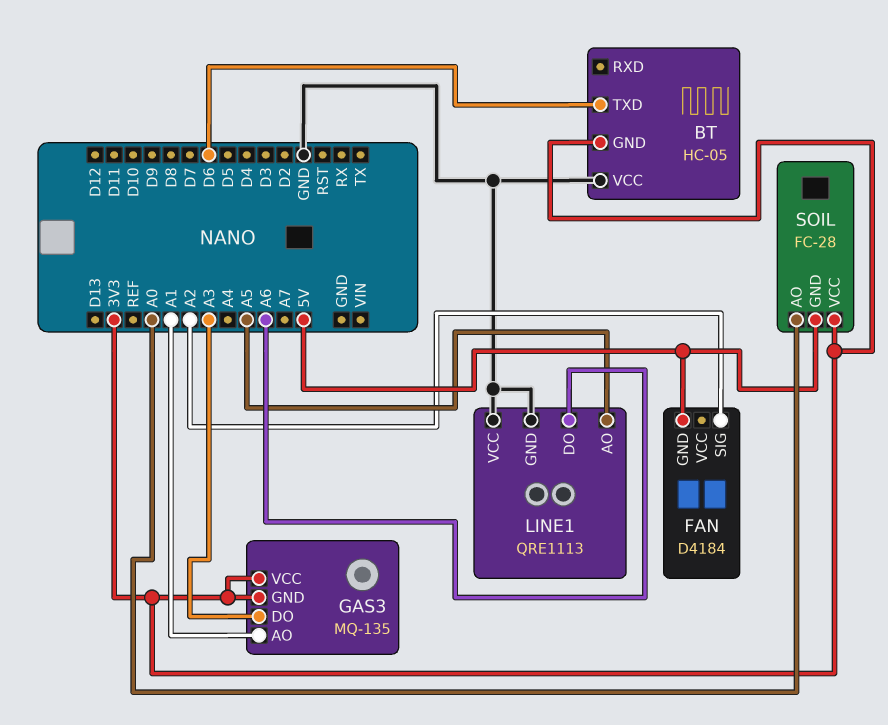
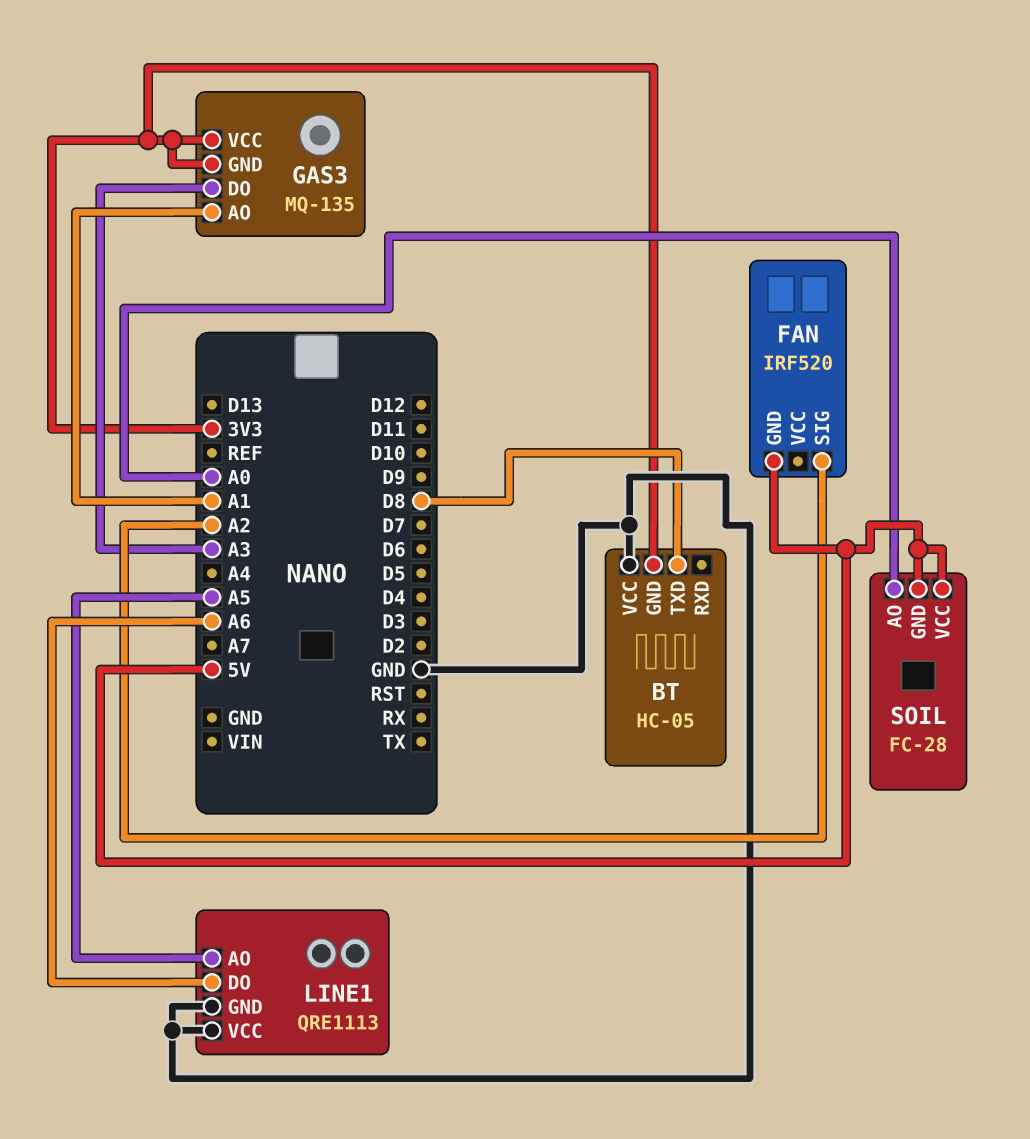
BT pin TXD: D6 -> D8
FAN: D4184 -> IRF520
SOIL pin VCC: 3V3 -> 5V

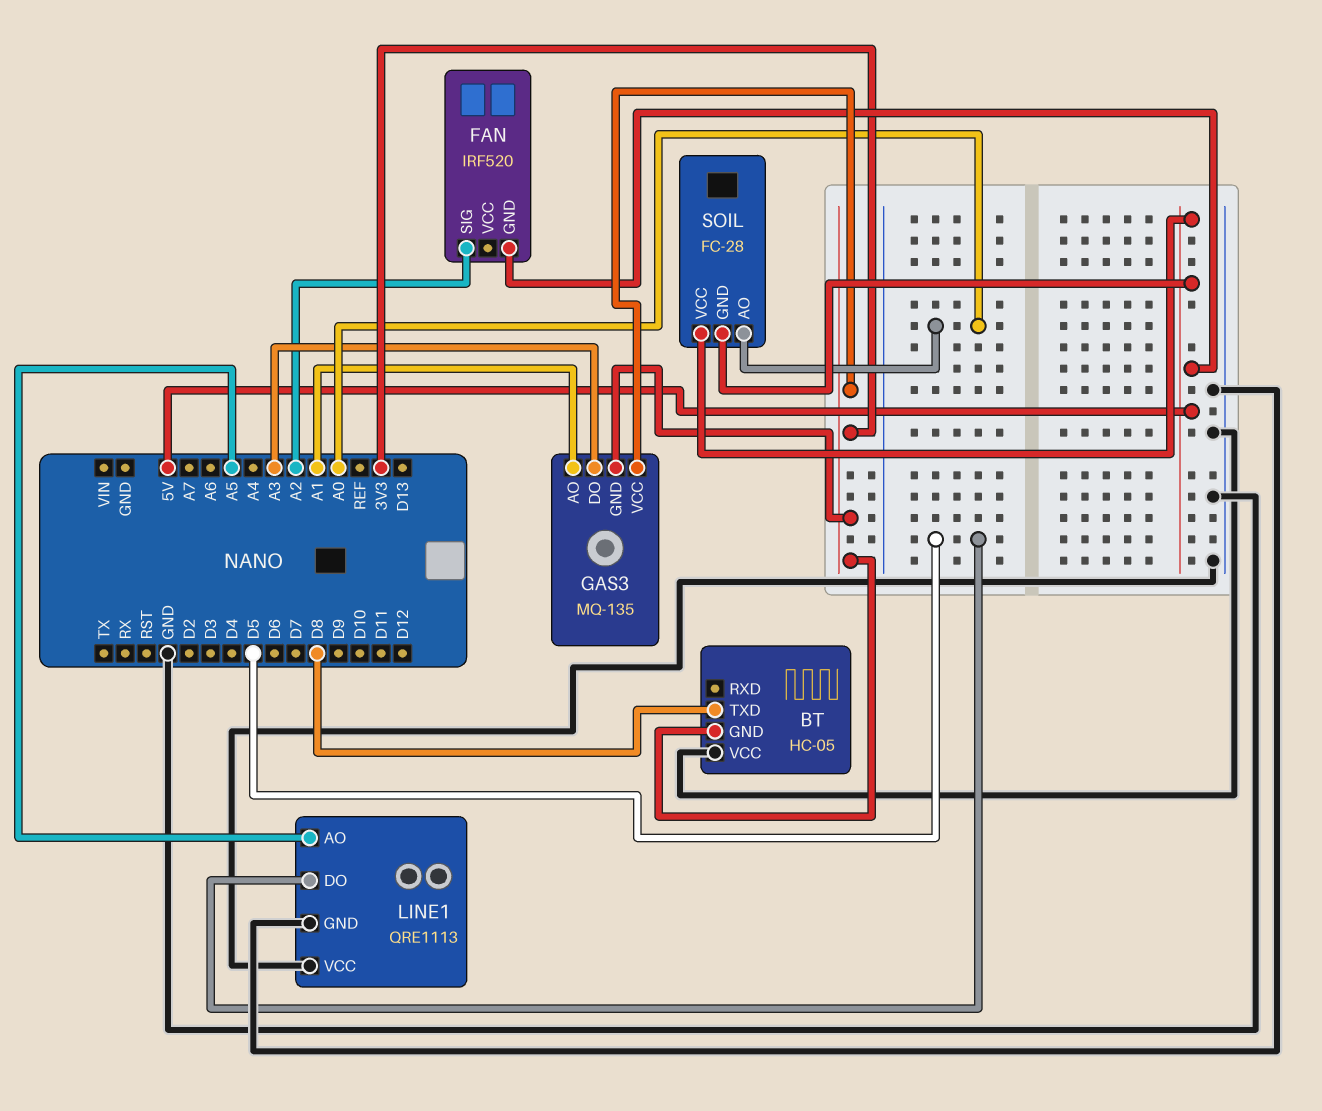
LINE1 pin DO: A6 -> D5

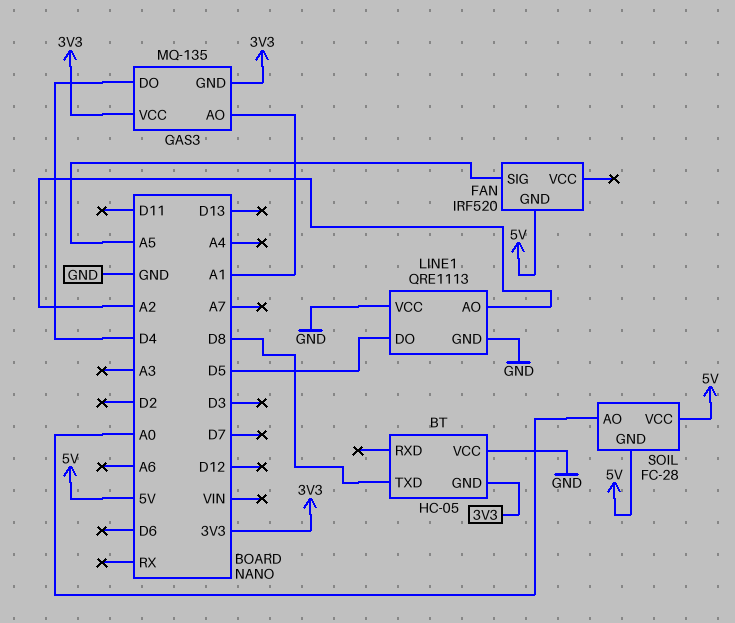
FAN pin SIG: A2 -> A5
GAS3 pin DO: A3 -> D4
LINE1 pin AO: A5 -> A2

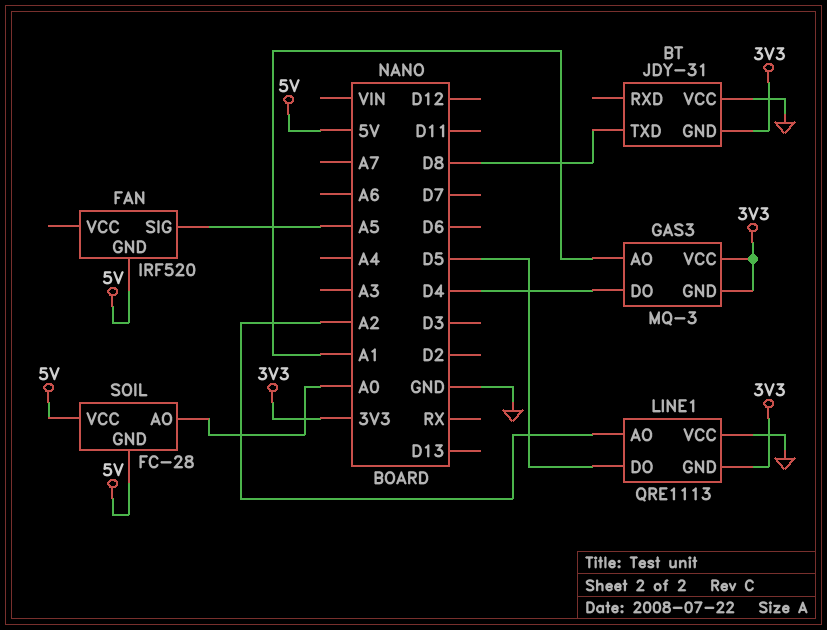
BT: HC-05 -> JDY-31
GAS3: MQ-135 -> MQ-3
LINE1 pin GND: GND -> 3V3

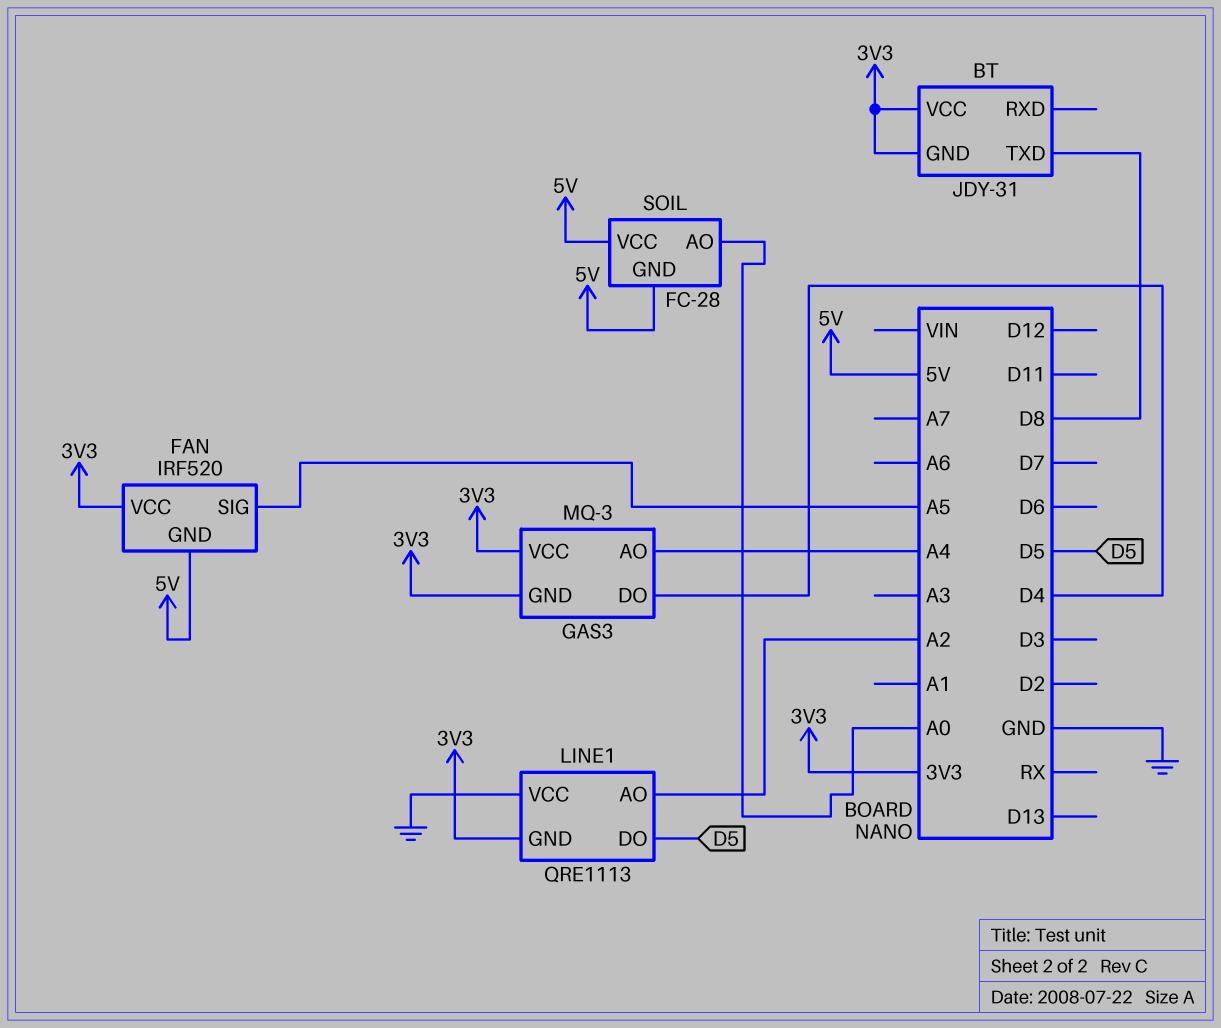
BT pin VCC: GND -> 3V3
FAN pin VCC: none -> 3V3
GAS3 pin AO: A1 -> A4

